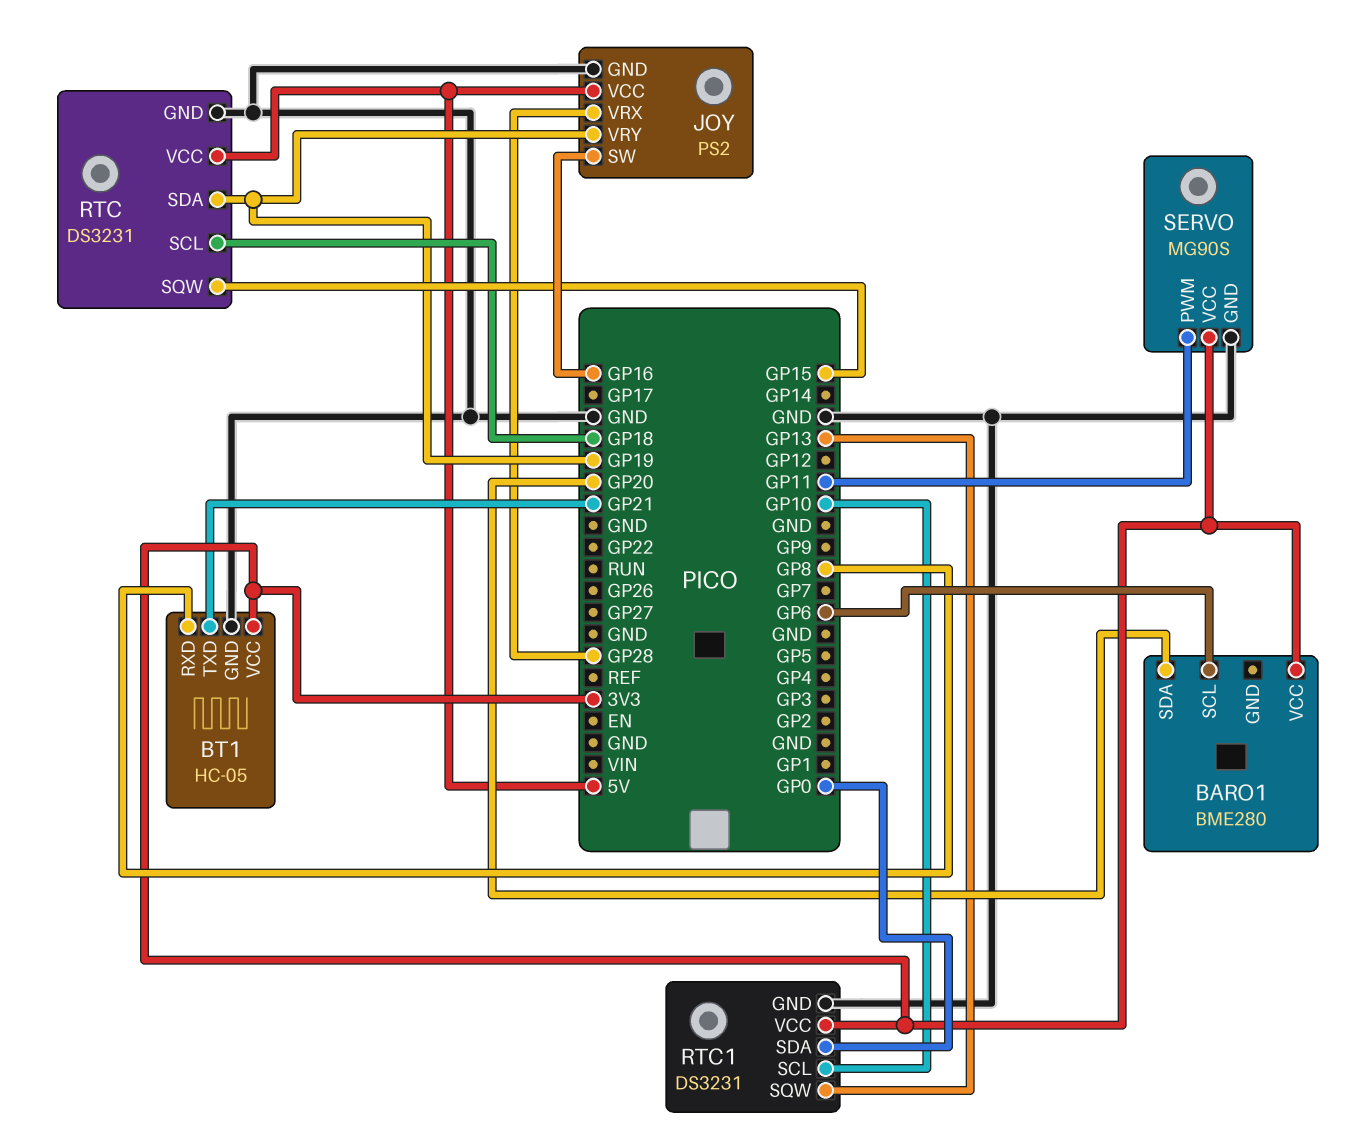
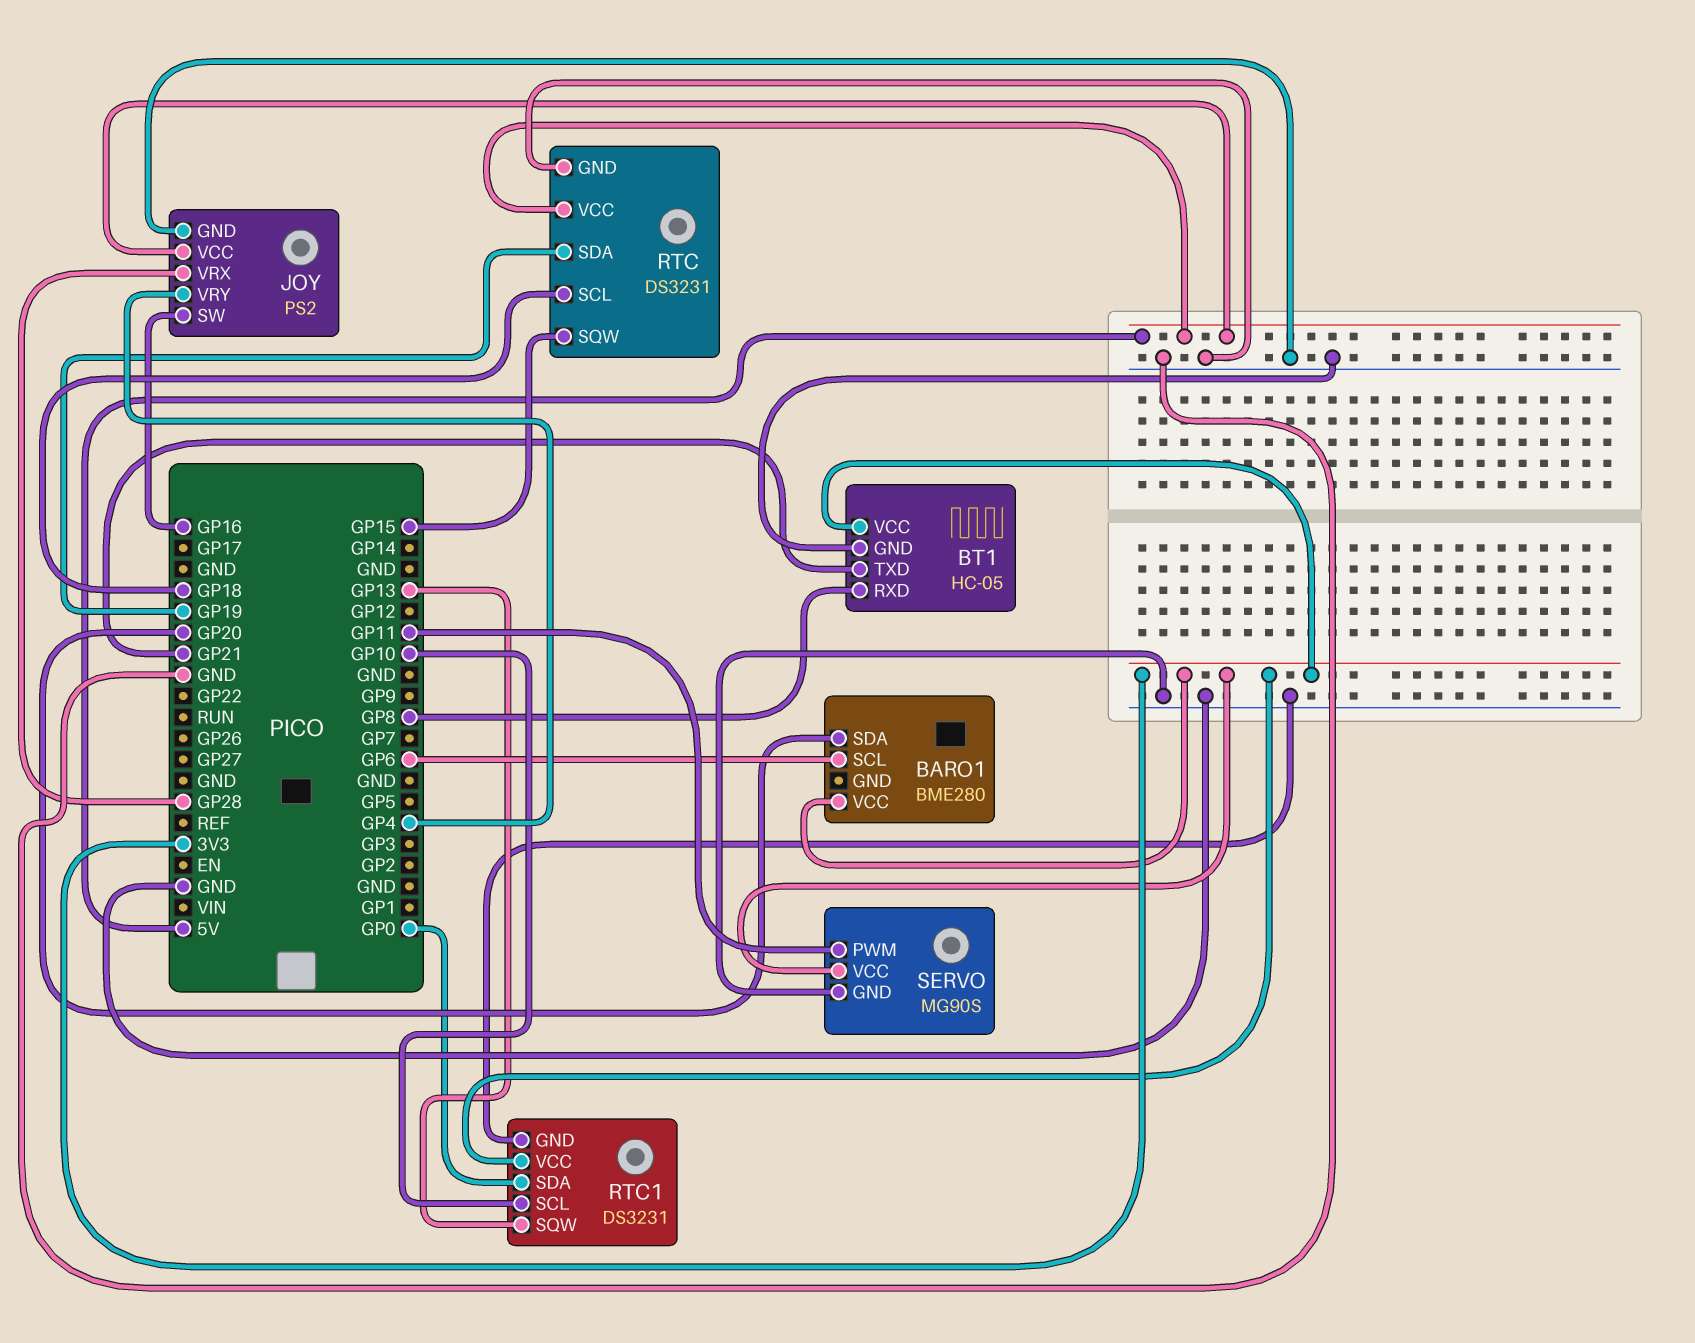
JOY pin VRY: GP19 -> GP4

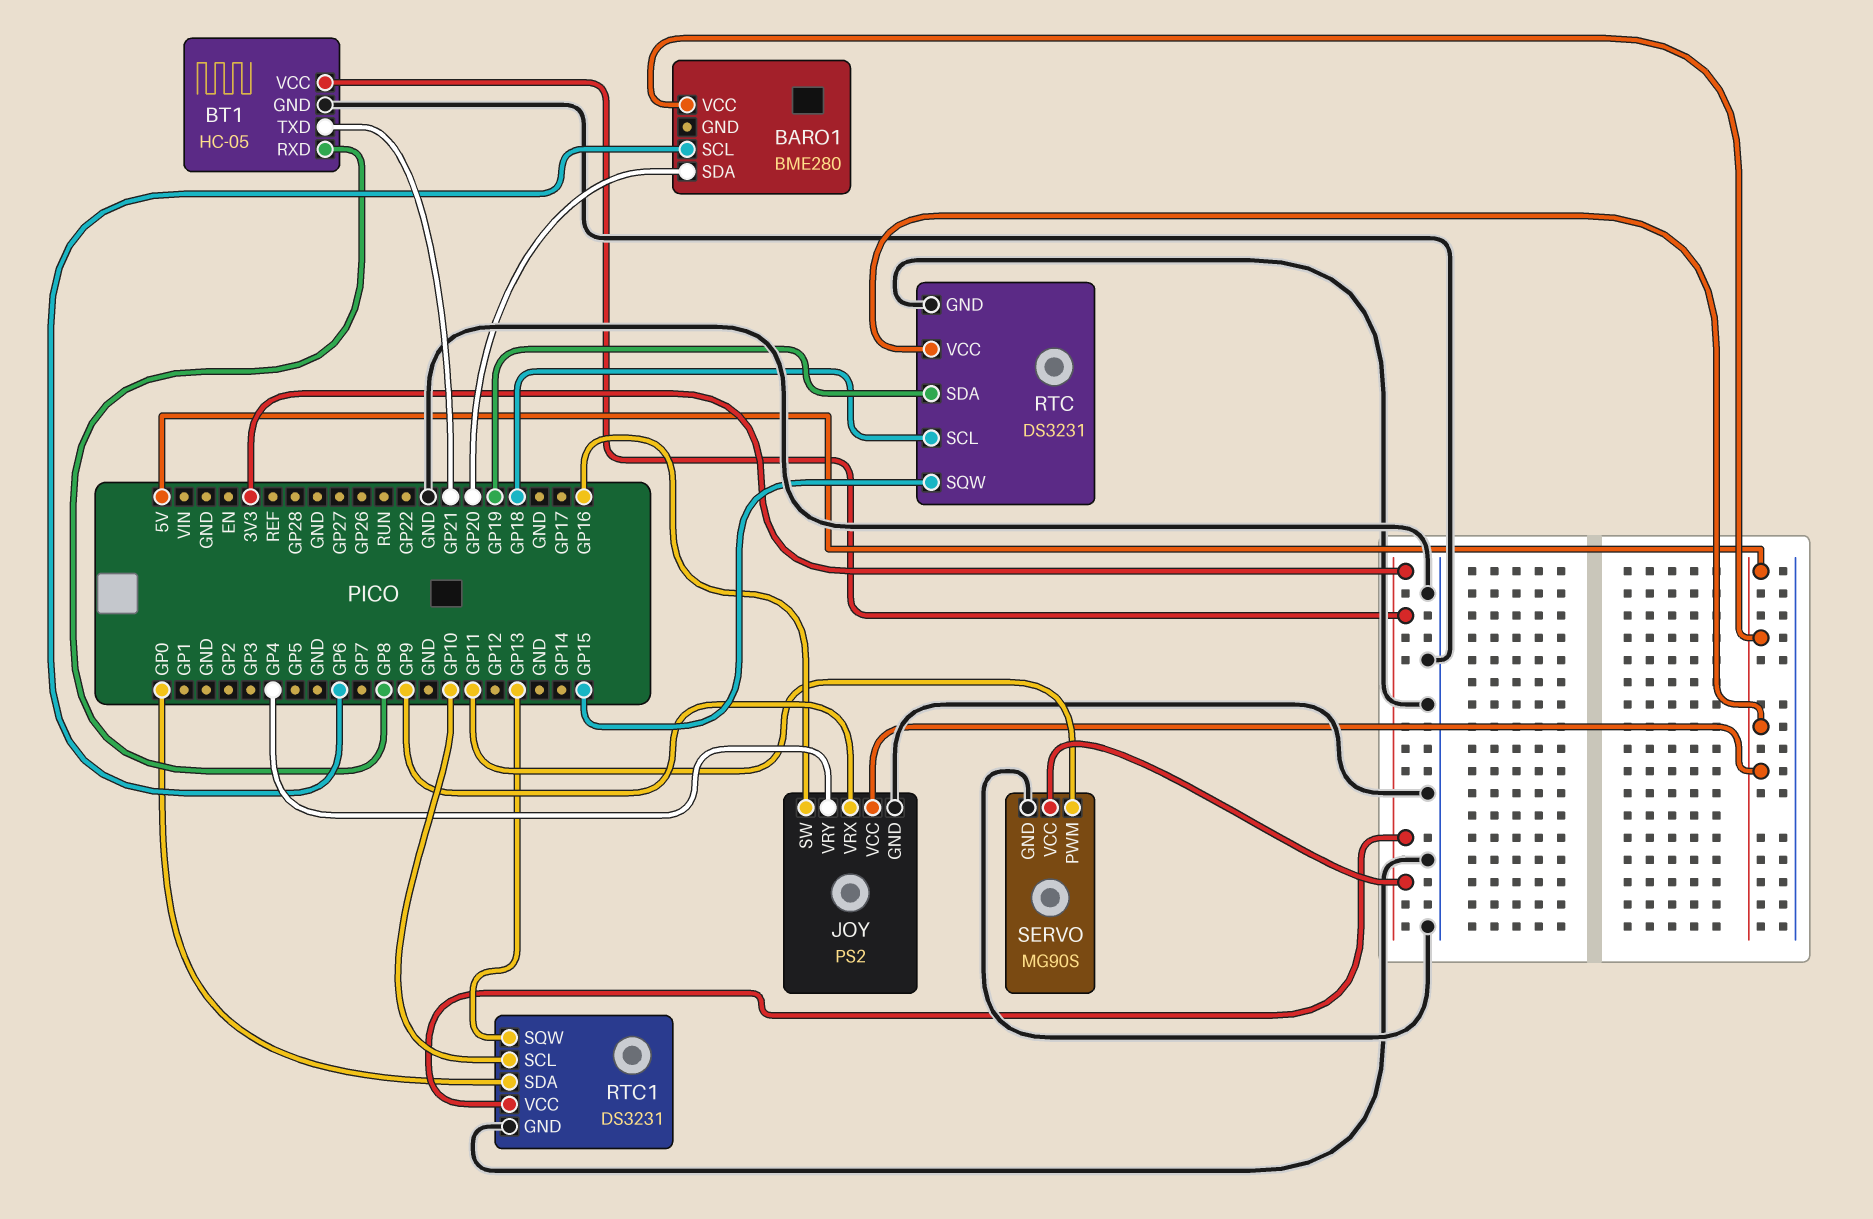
BARO1 pin VCC: 3V3 -> 5V
JOY pin VRX: GP28 -> GP9

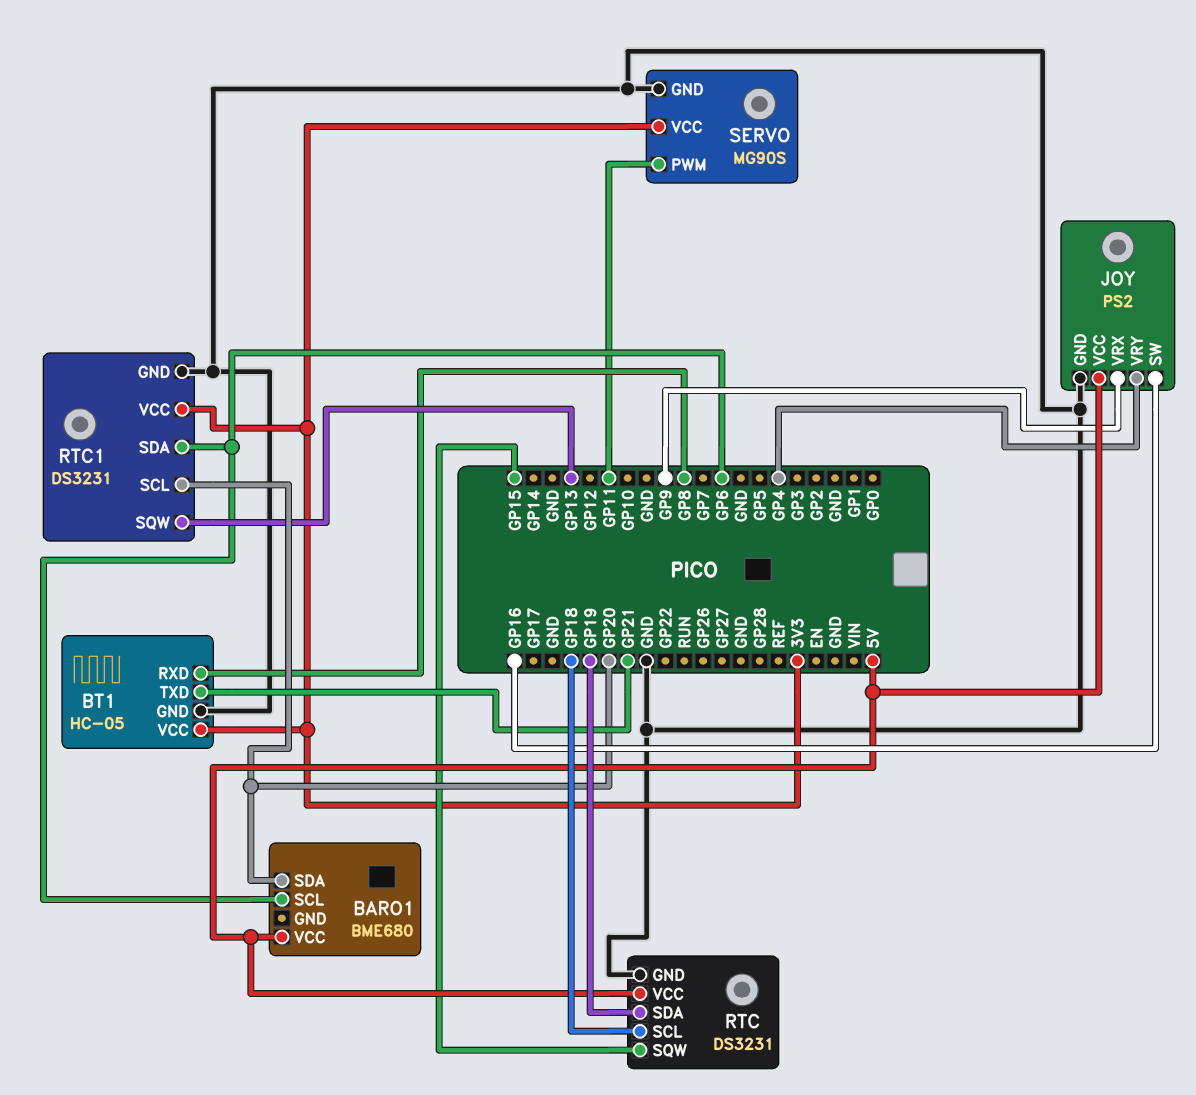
BARO1: BME280 -> BME680
RTC1 pin SCL: GP10 -> GP20
RTC1 pin SDA: GP0 -> GP6

